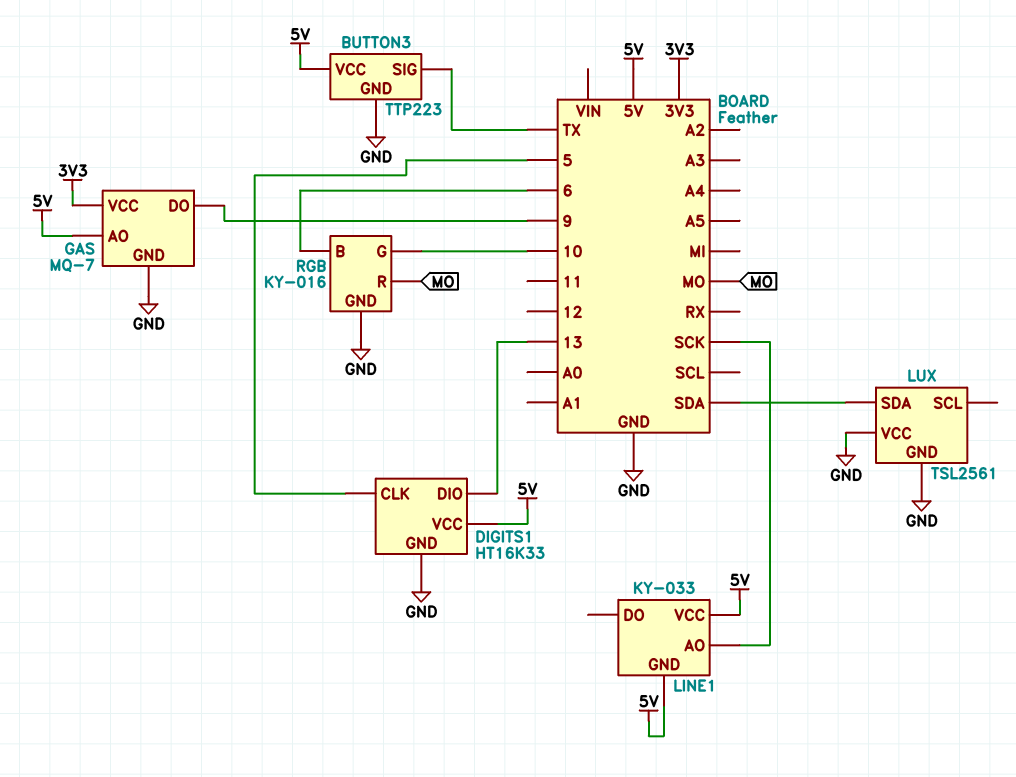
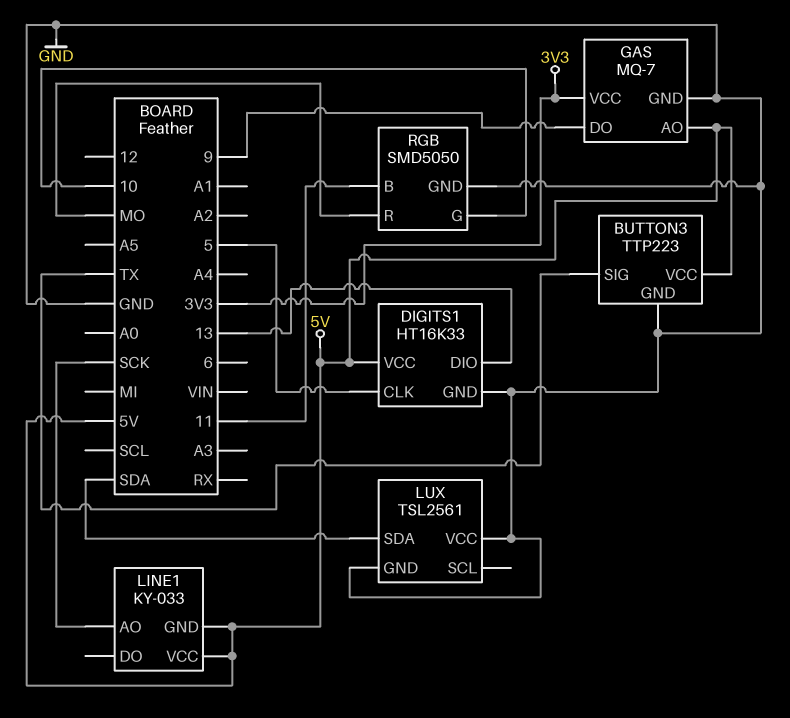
RGB: KY-016 -> SMD5050
RGB pin B: 6 -> 11

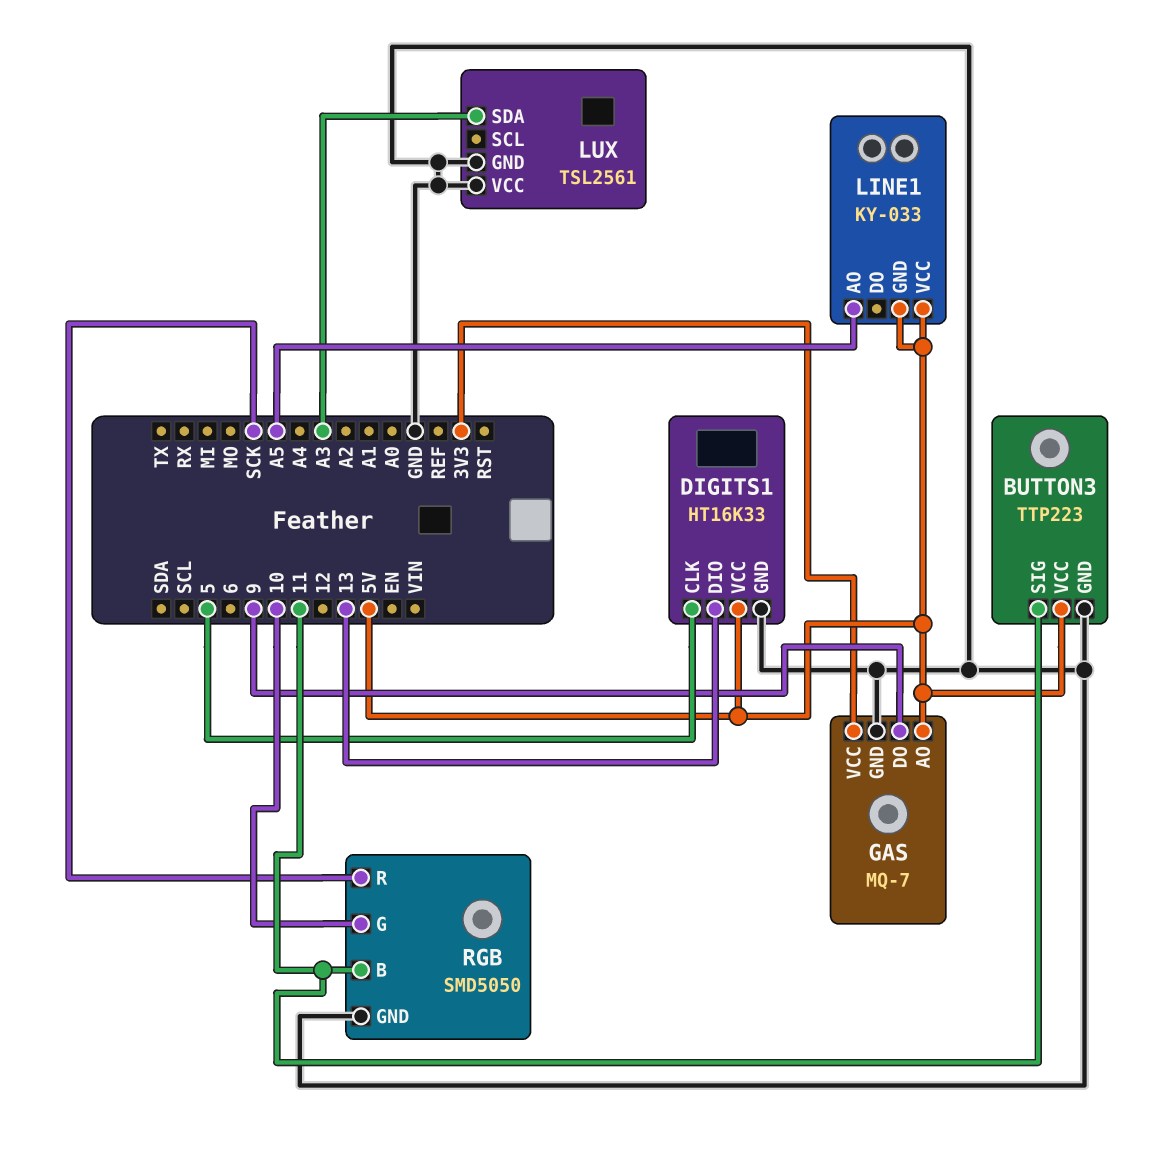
BUTTON3 pin SIG: TX -> 11
LINE1 pin AO: SCK -> A5
LUX pin SDA: SDA -> A3
RGB pin R: MO -> SCK

